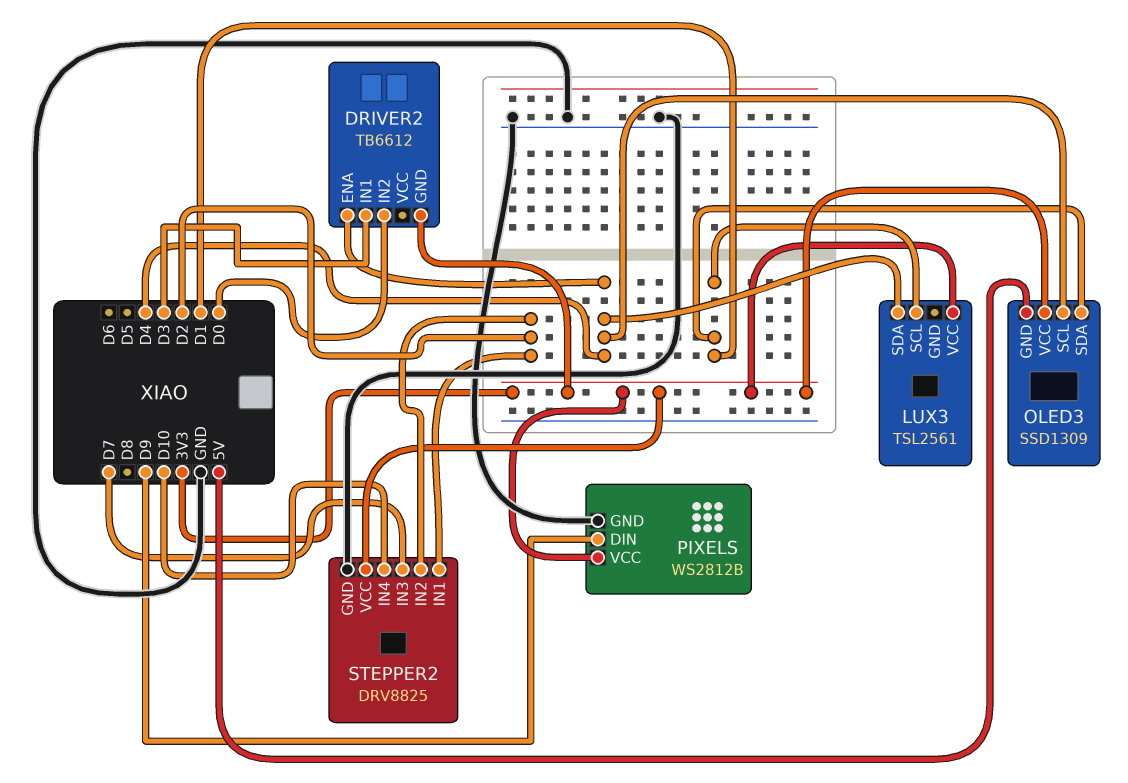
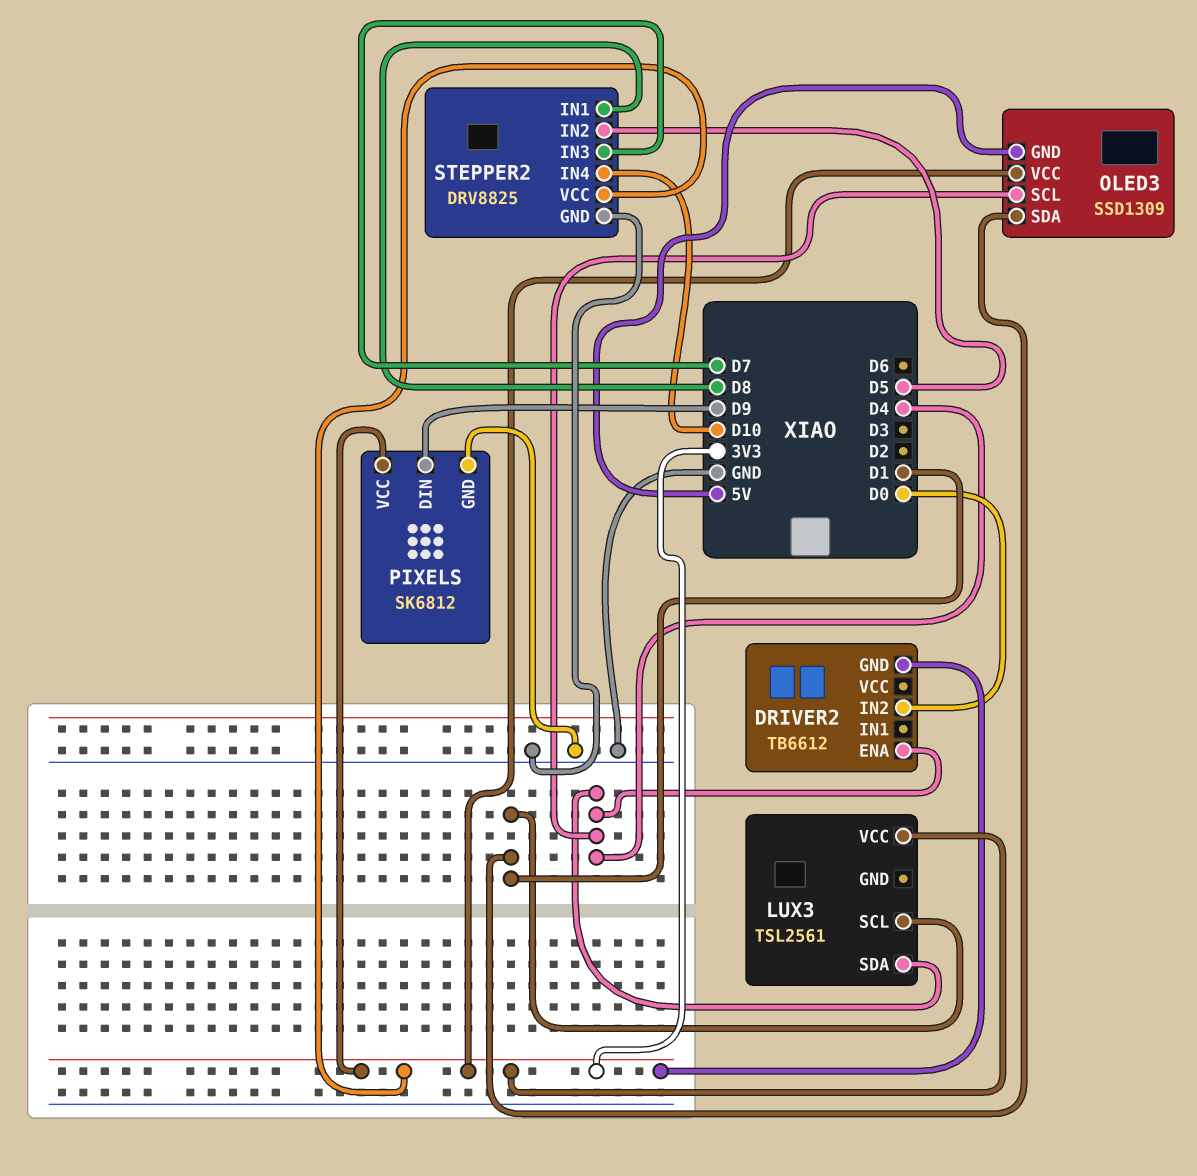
DRIVER2 pin IN1: D3 -> none
PIXELS: WS2812B -> SK6812
STEPPER2 pin IN1: D2 -> D8
STEPPER2 pin IN2: D2 -> D5

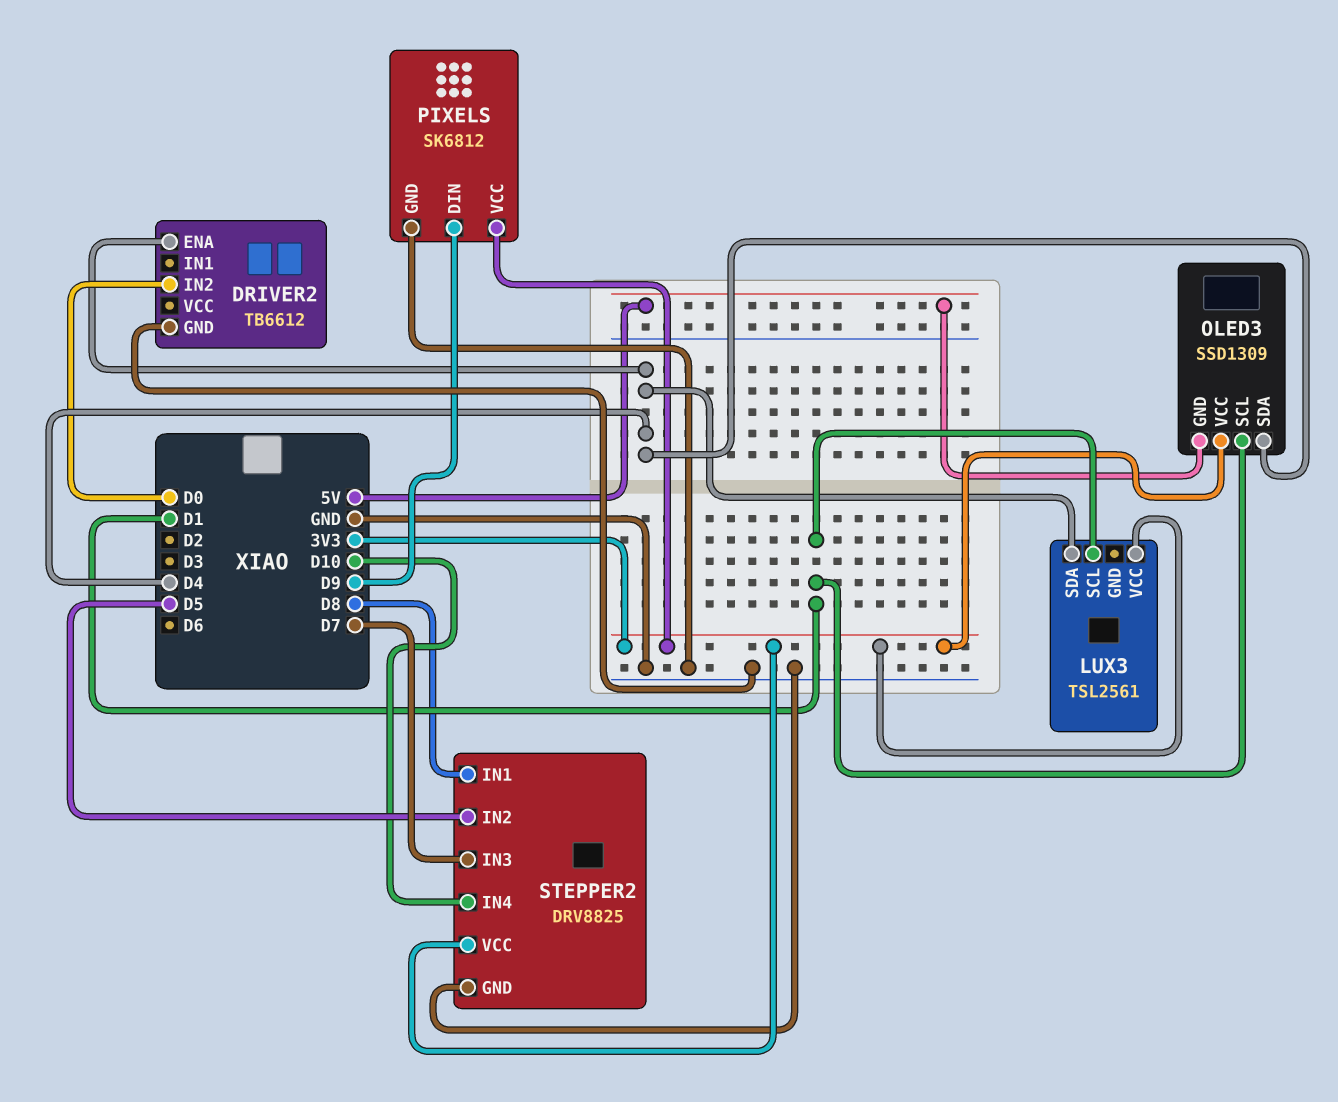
DRIVER2 pin GND: 3V3 -> GND
OLED3 pin SCL: D4 -> D1
OLED3 pin SDA: D1 -> D4

